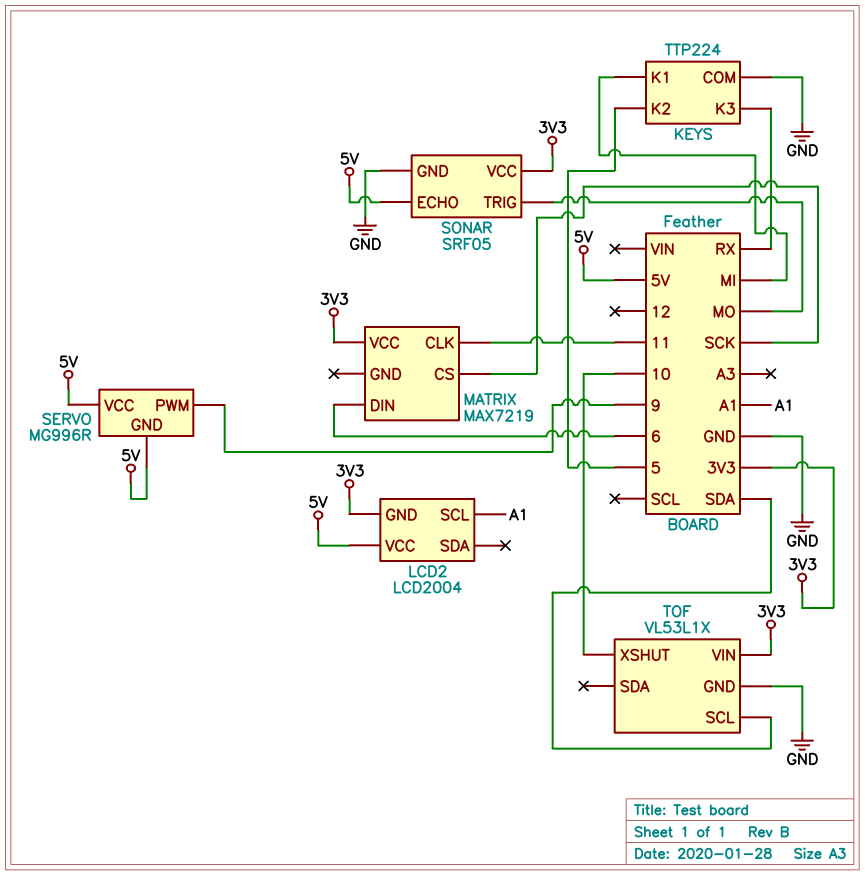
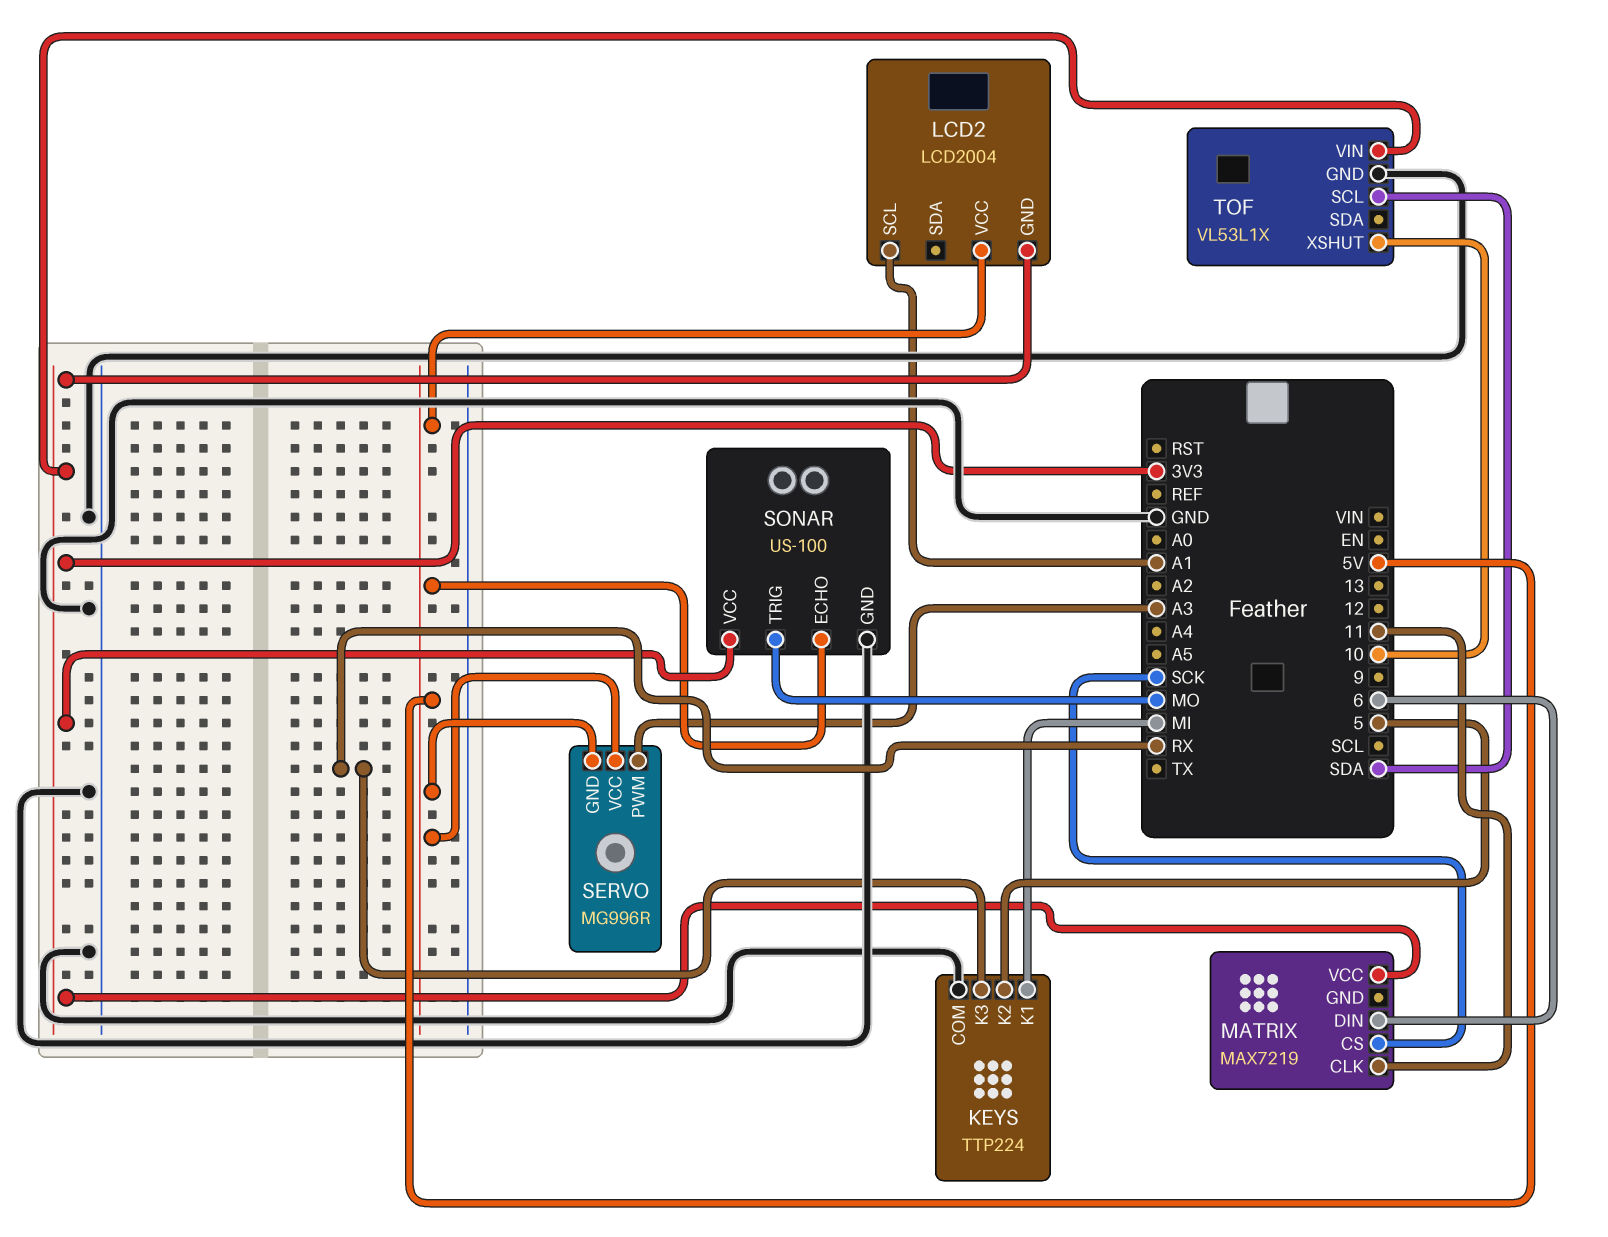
SERVO pin PWM: 9 -> A3
SONAR: SRF05 -> US-100

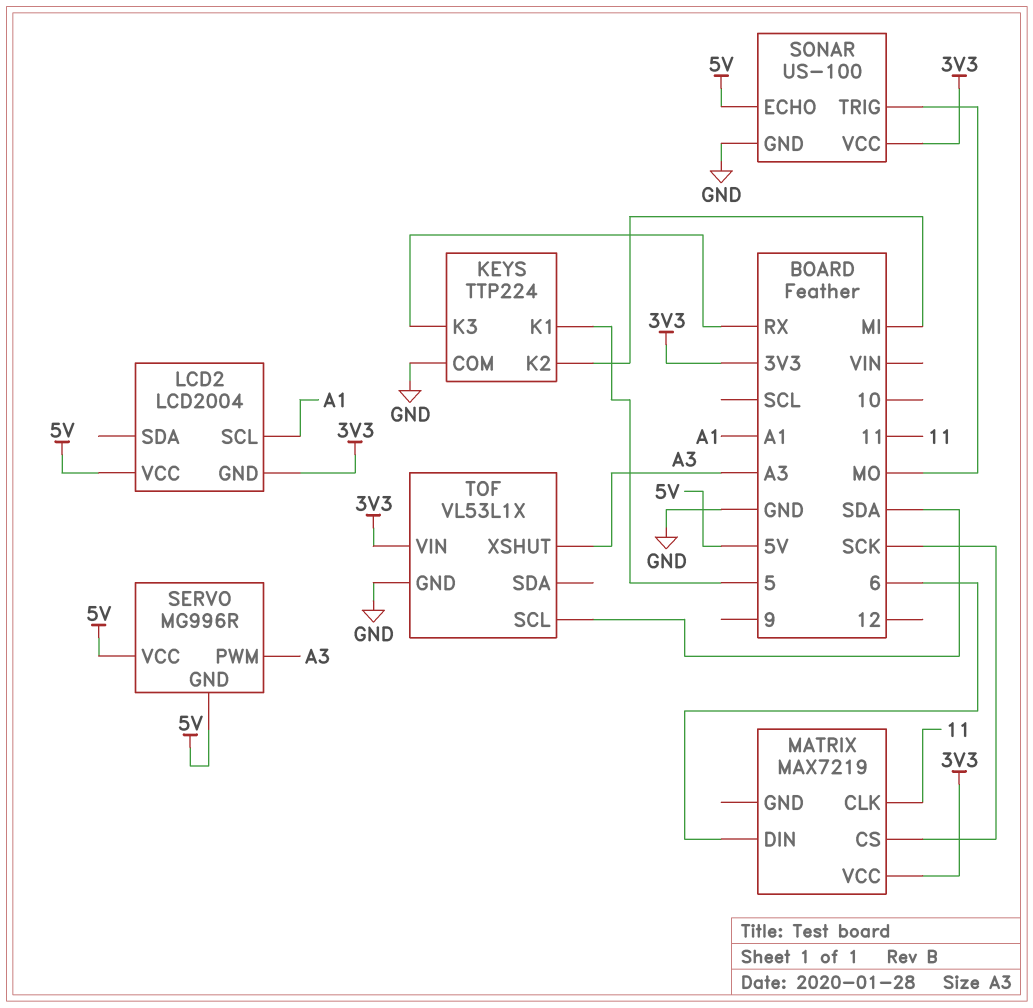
KEYS pin K1: MI -> 5
KEYS pin K2: 5 -> MI
TOF pin XSHUT: 10 -> A3

